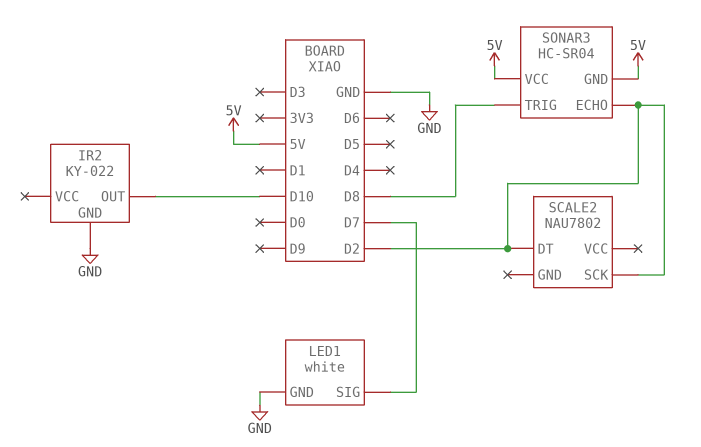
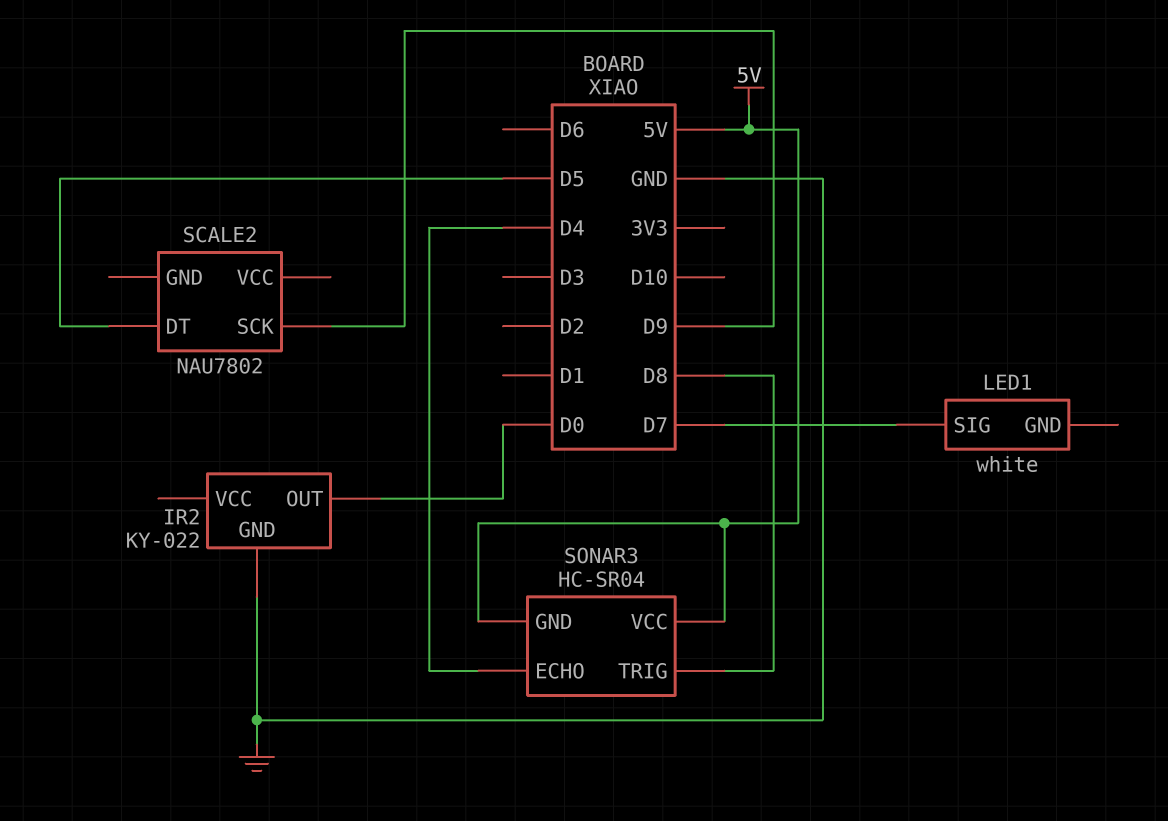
IR2 pin OUT: D10 -> D0
LED1 pin GND: GND -> none
SCALE2 pin DT: D2 -> D5
SCALE2 pin SCK: D2 -> D9
SONAR3 pin ECHO: D2 -> D4

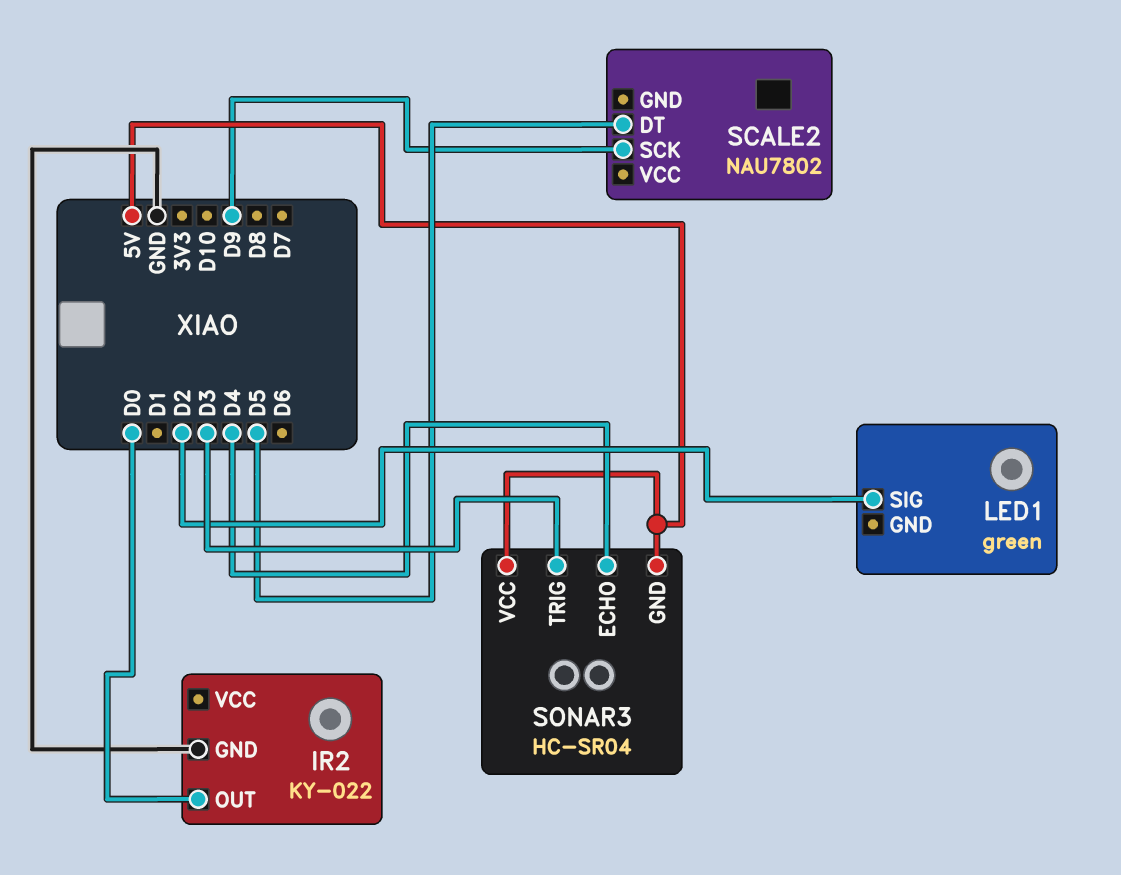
LED1: white -> green
LED1 pin SIG: D7 -> D2
SONAR3 pin TRIG: D8 -> D3

